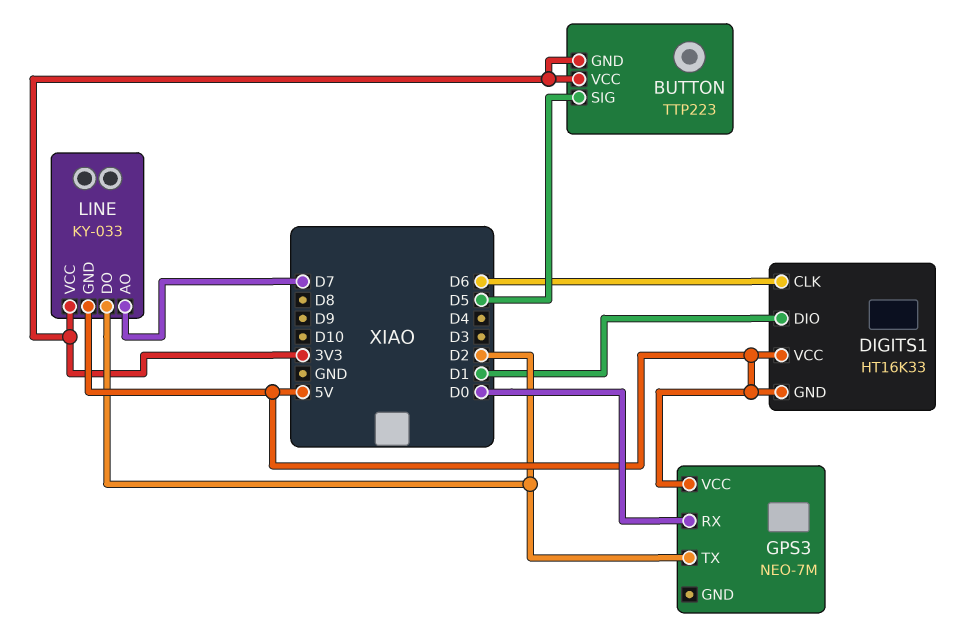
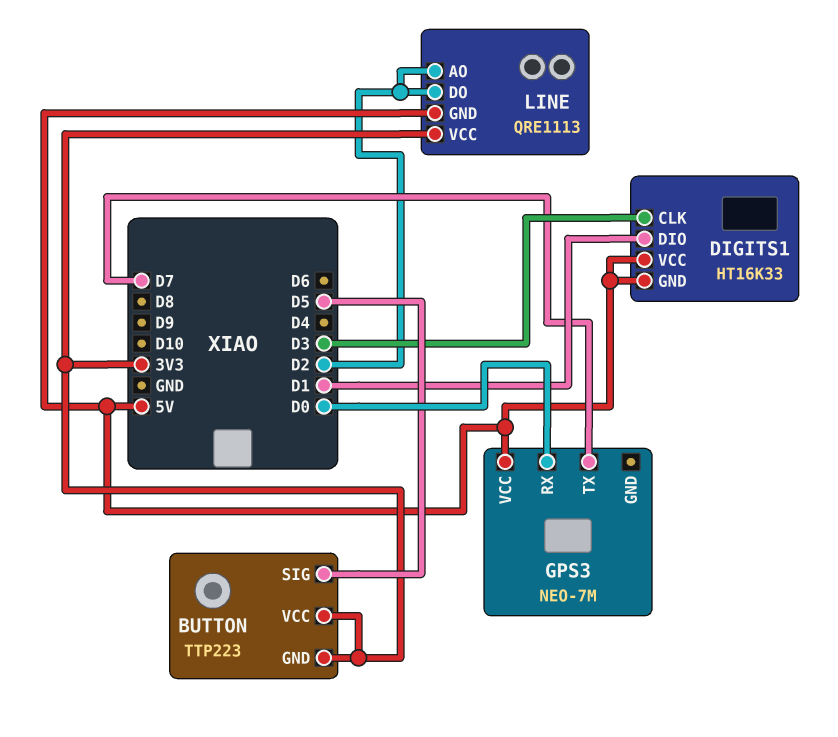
DIGITS1 pin CLK: D6 -> D3
GPS3 pin TX: D2 -> D7
LINE: KY-033 -> QRE1113
LINE pin AO: D7 -> D2

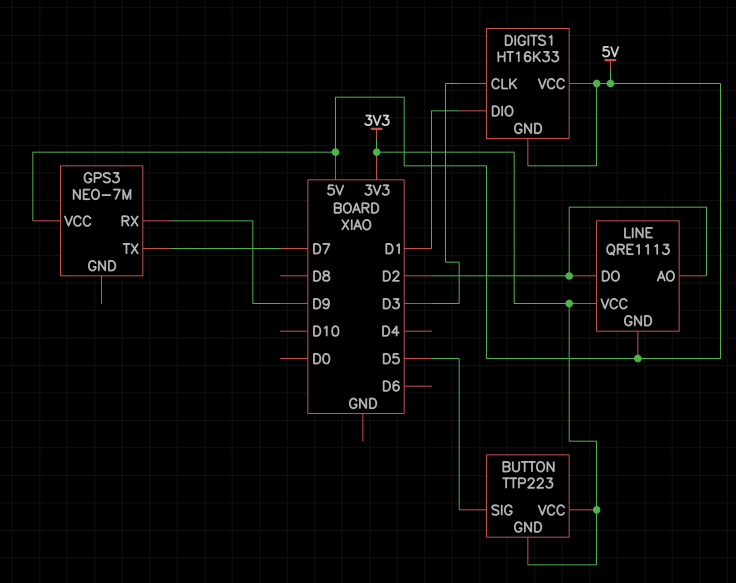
GPS3 pin RX: D0 -> D9

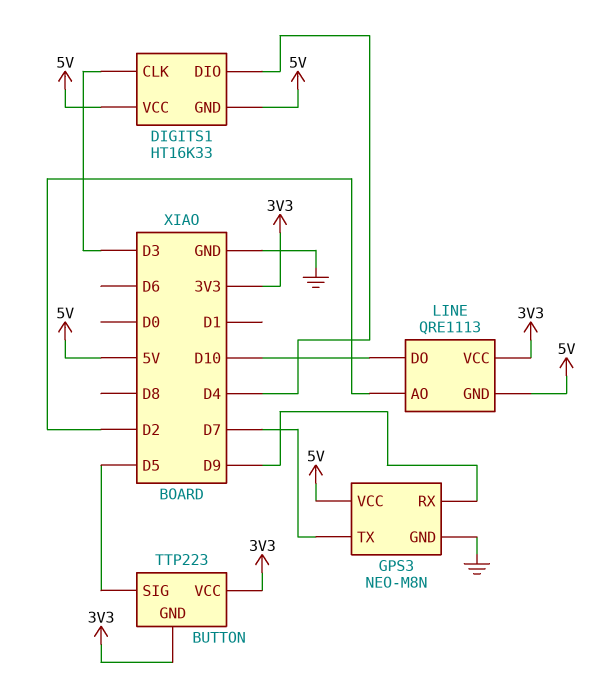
DIGITS1 pin DIO: D1 -> D4
GPS3: NEO-7M -> NEO-M8N
GPS3 pin GND: none -> GND
LINE pin DO: D2 -> D10

